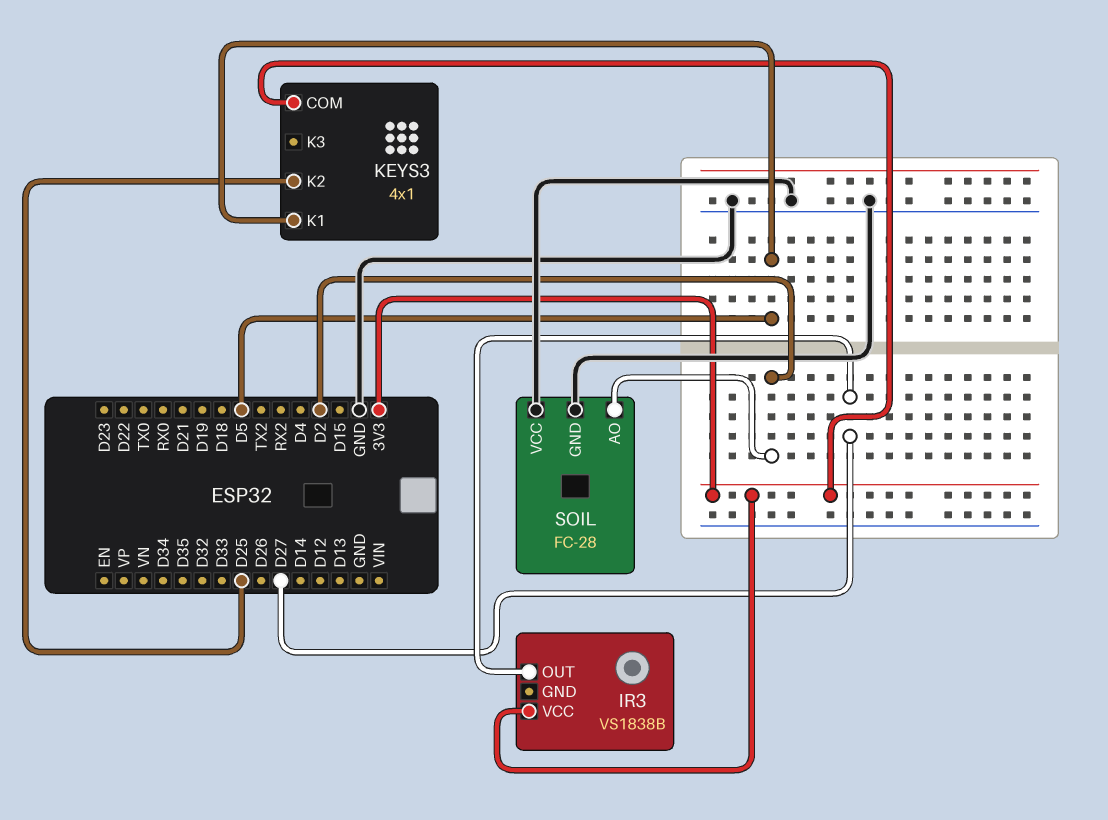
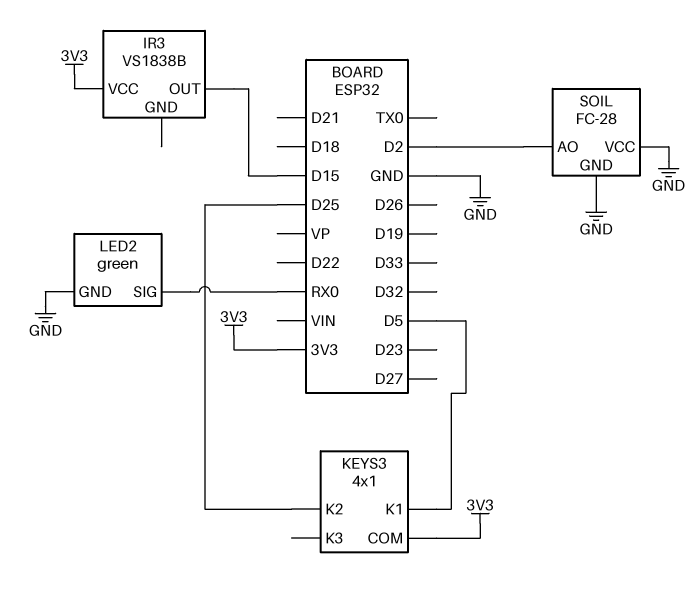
IR3 pin OUT: D27 -> D15
LED2: none -> green
LED2 pin GND: none -> GND
LED2 pin SIG: none -> RX0

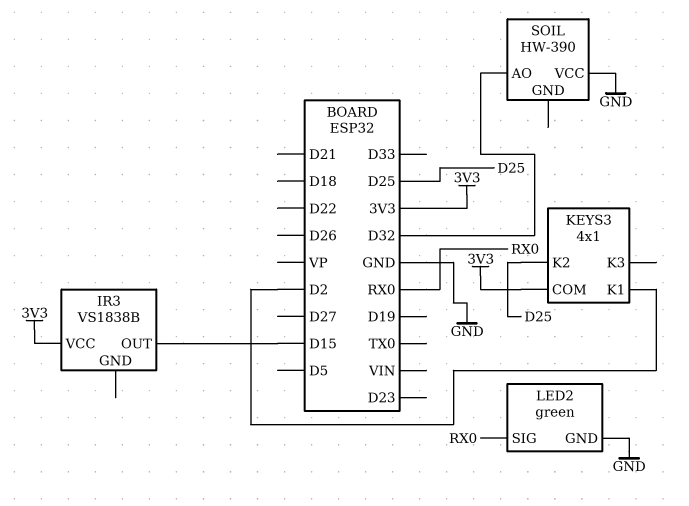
KEYS3 pin K1: D5 -> D2
SOIL: FC-28 -> HW-390
SOIL pin AO: D2 -> D32
SOIL pin GND: GND -> none

